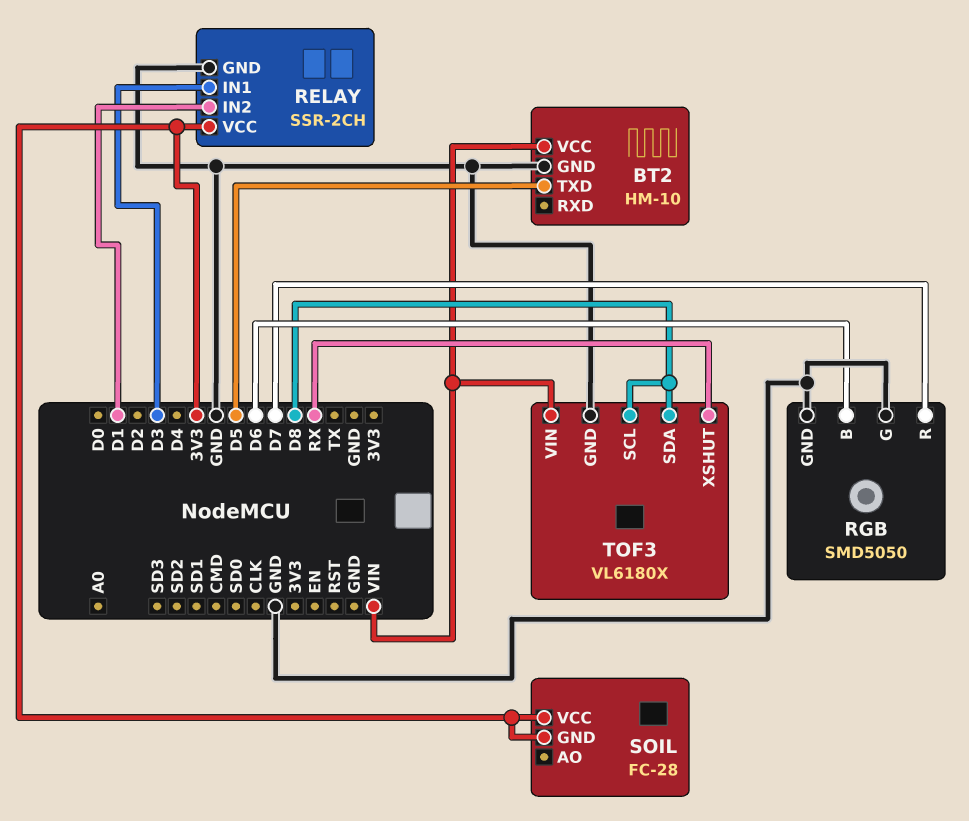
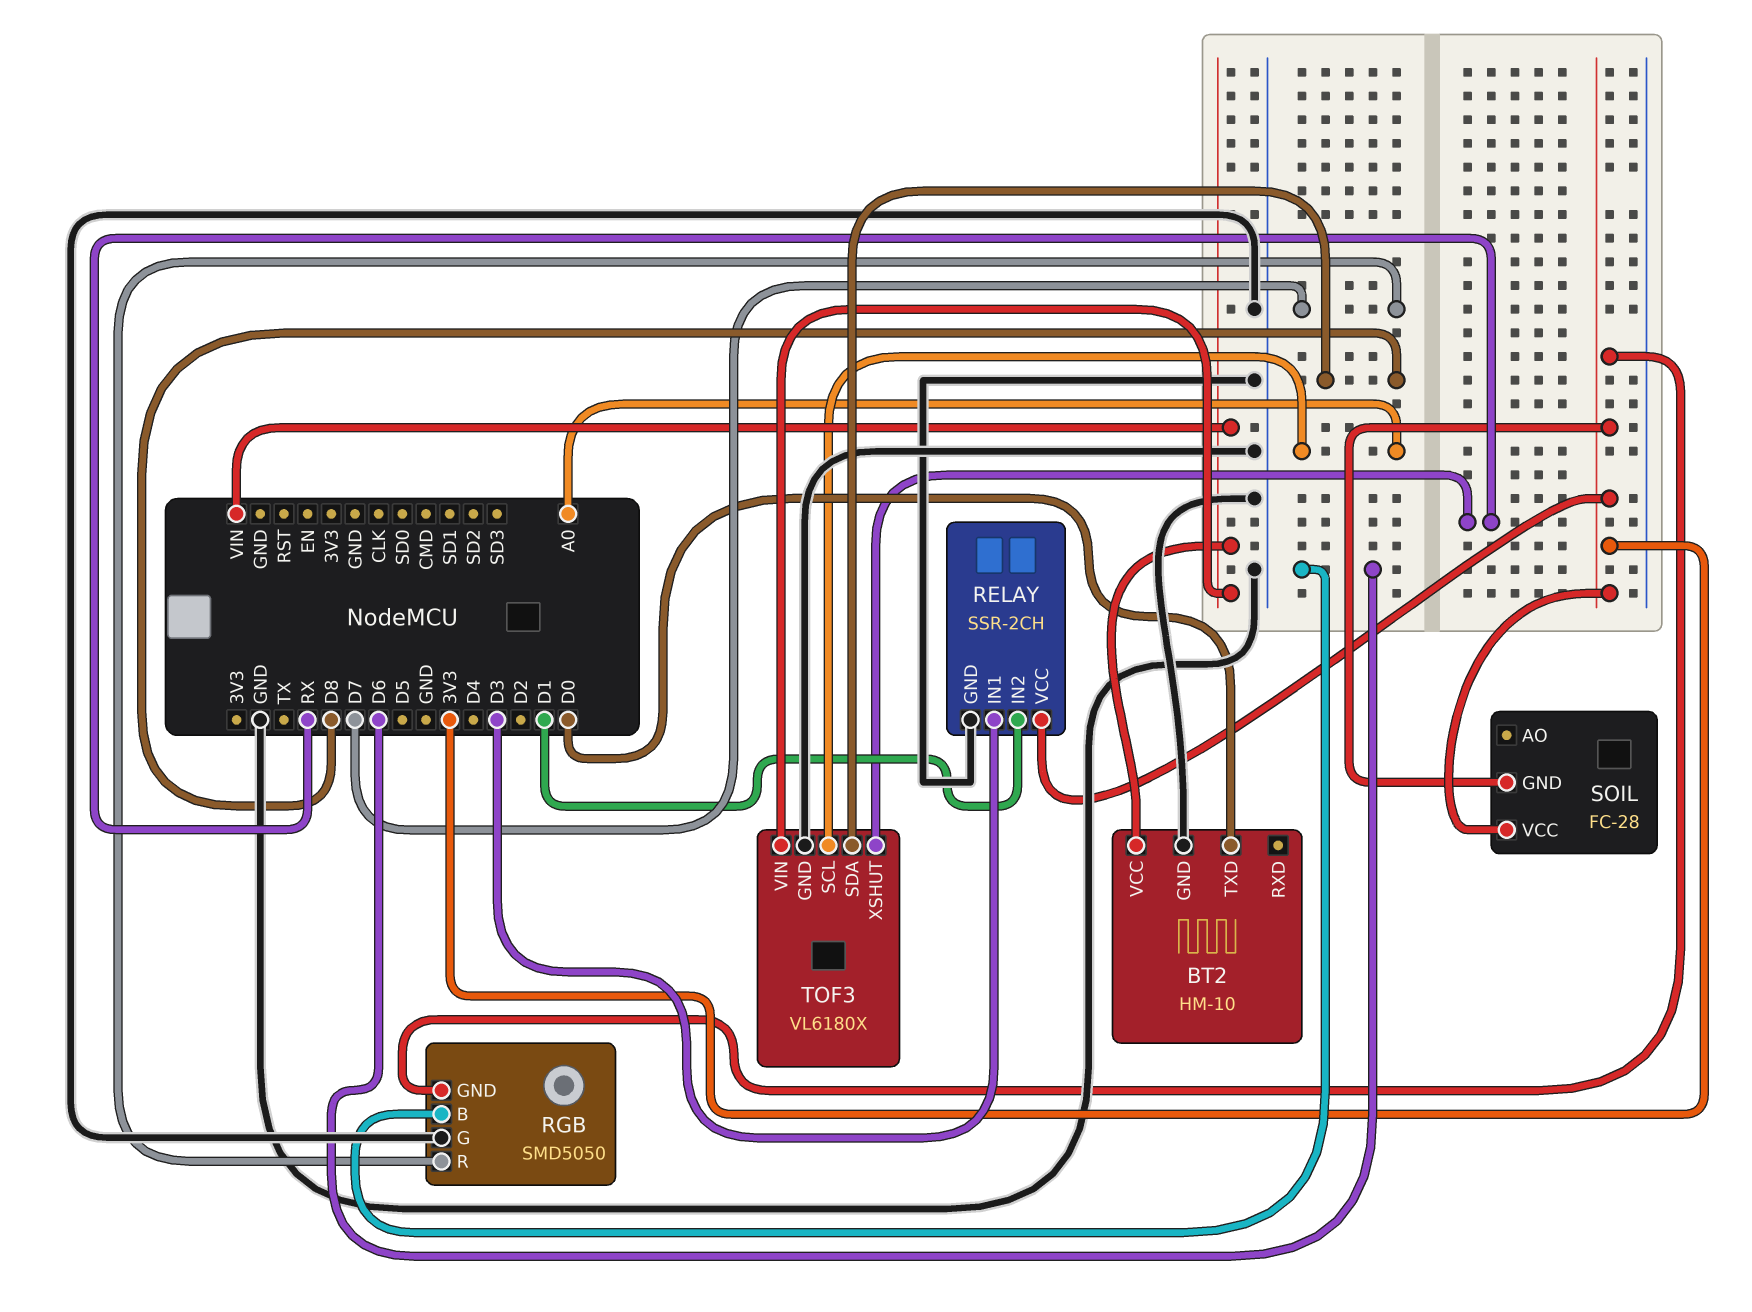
BT2 pin TXD: D5 -> D0
RGB pin GND: GND -> 3V3
TOF3 pin SCL: D8 -> A0

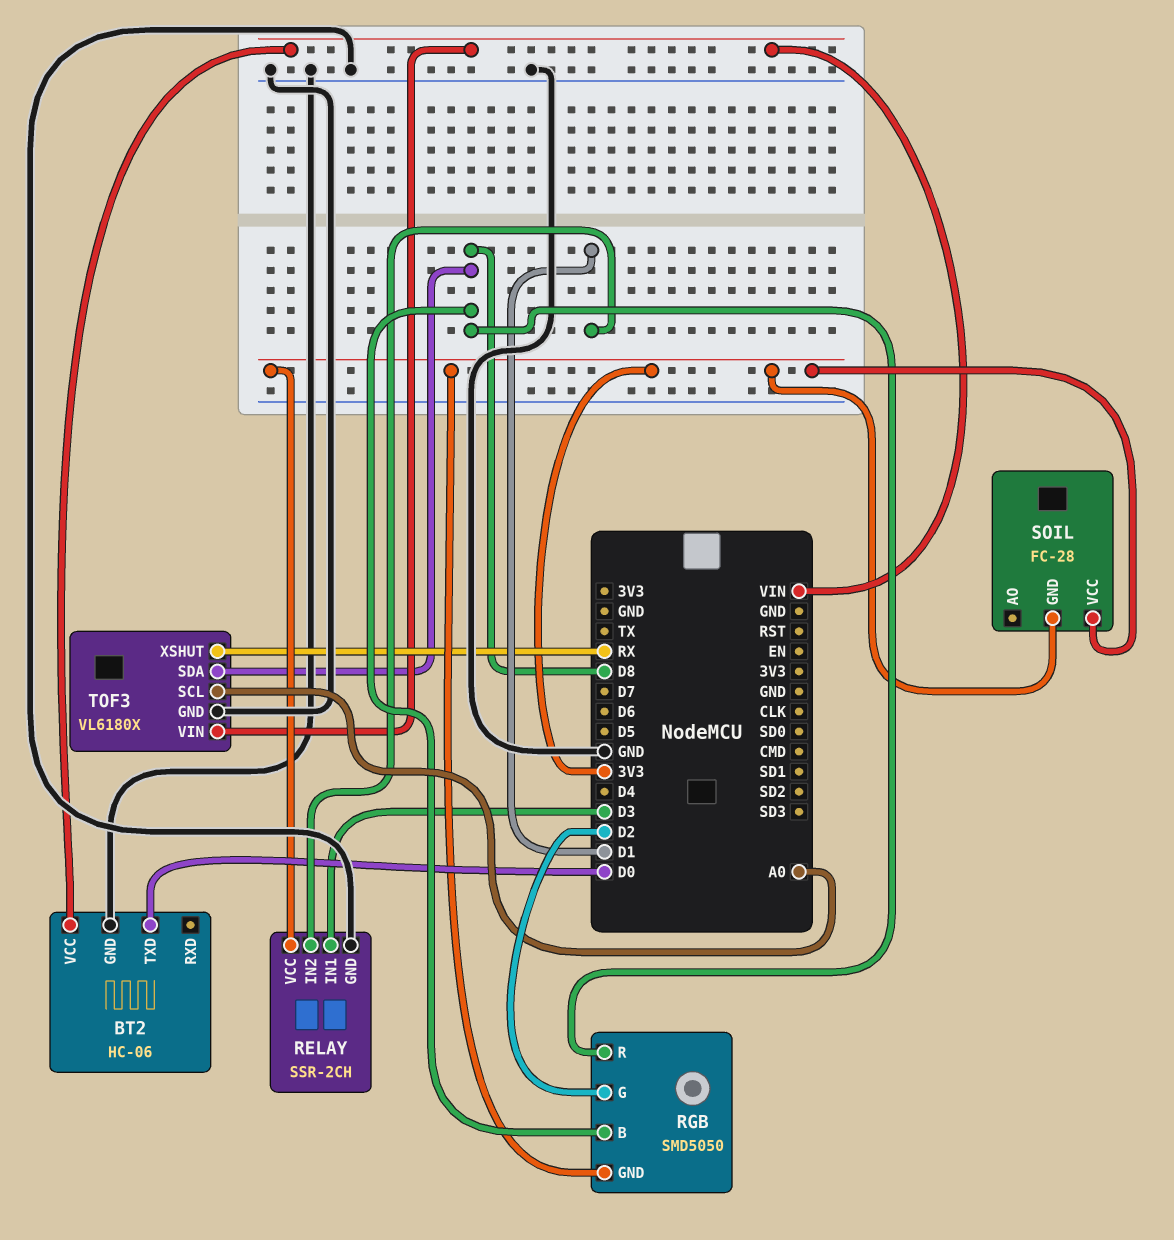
BT2: HM-10 -> HC-06
RGB pin B: D6 -> D8
RGB pin G: GND -> D2
RGB pin R: D7 -> D8

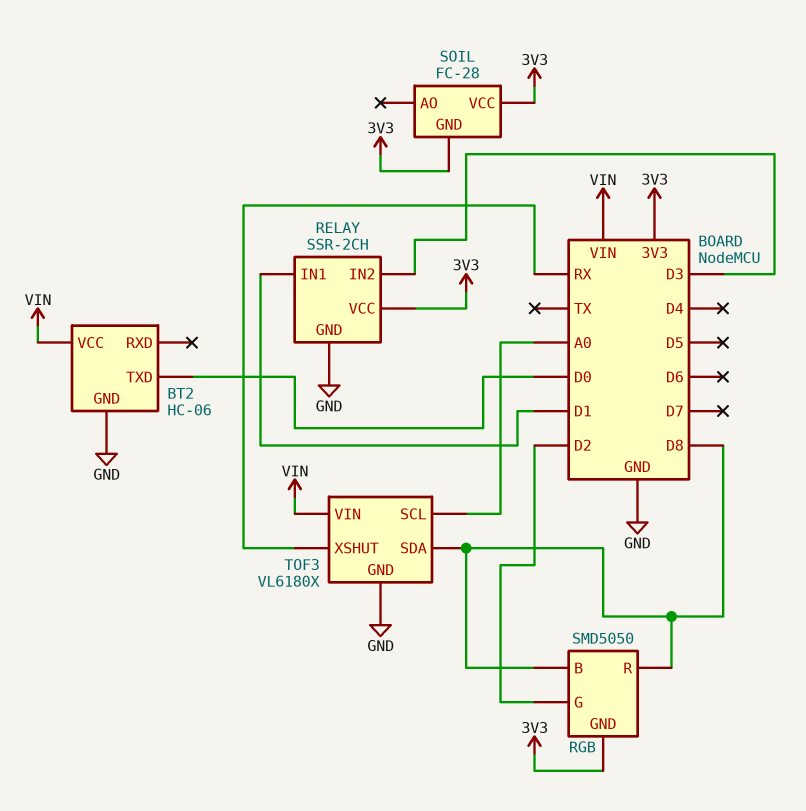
RELAY pin IN1: D3 -> D1
RELAY pin IN2: D1 -> D3

